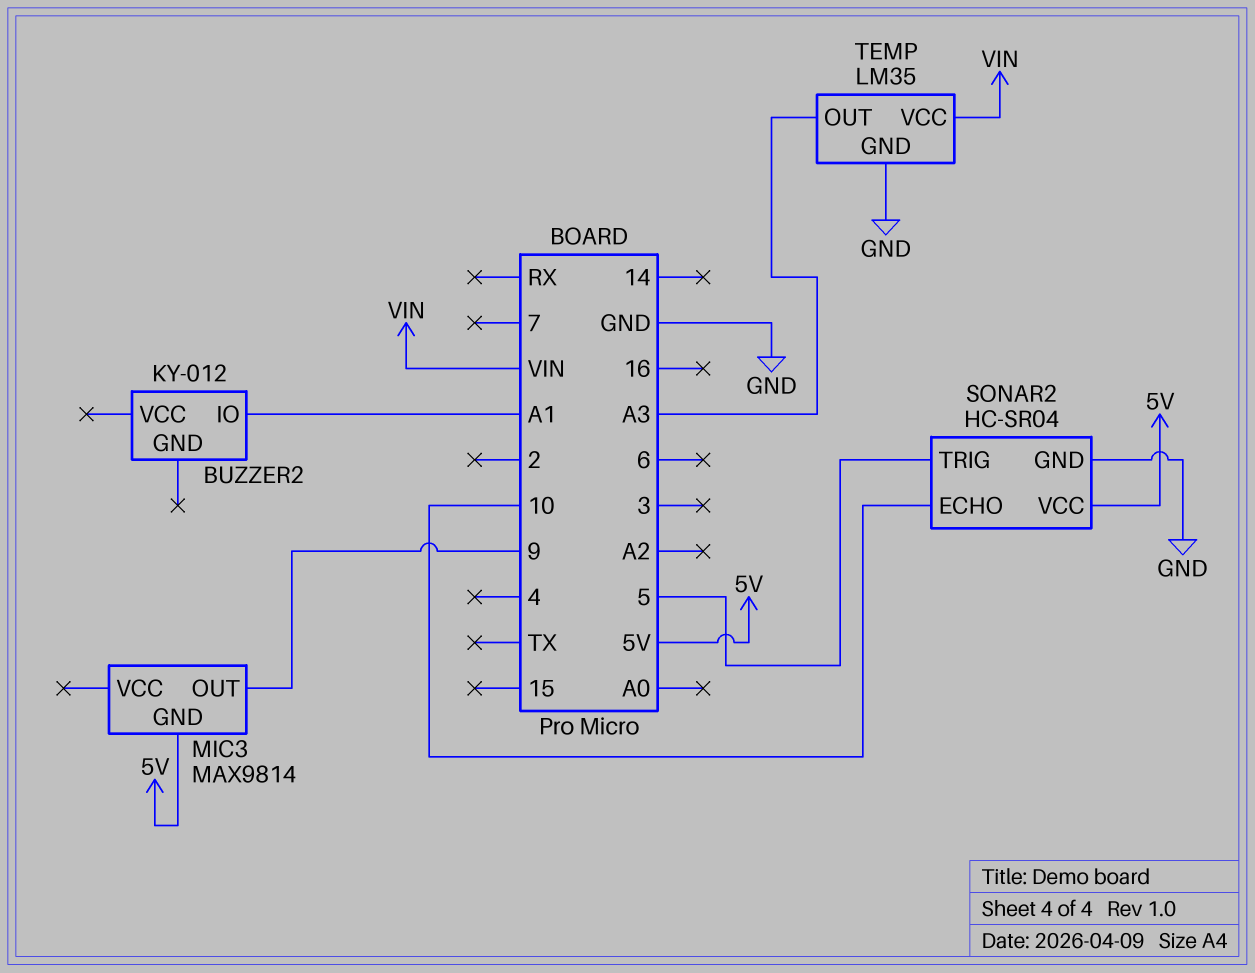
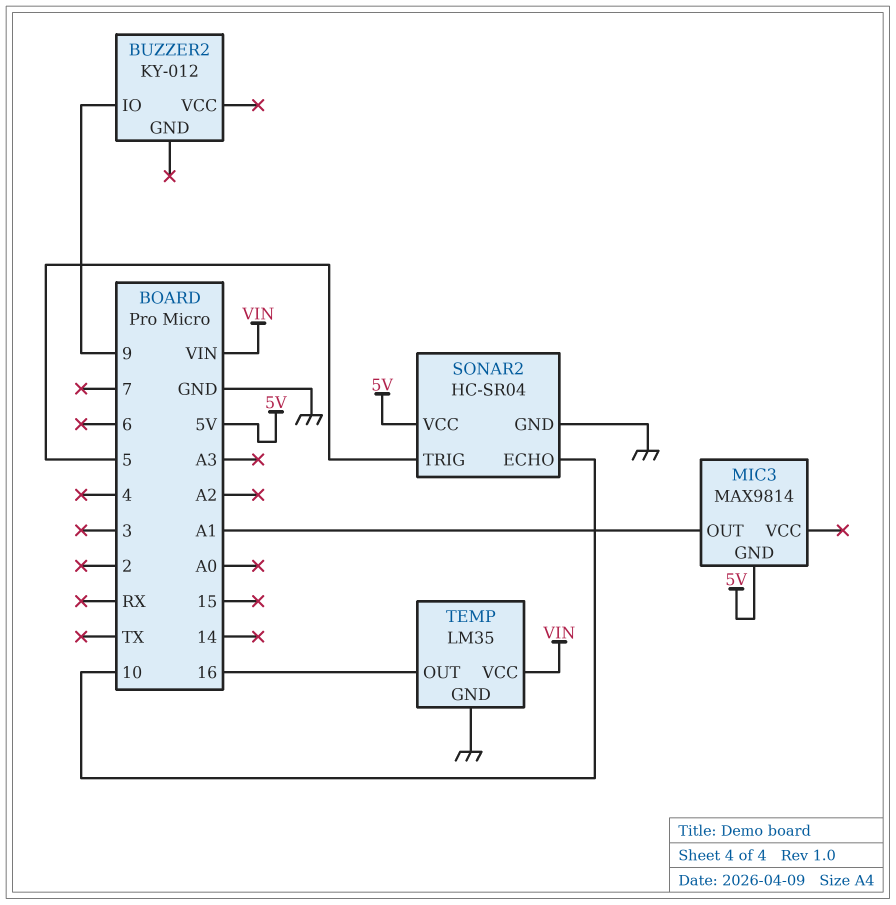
BUZZER2 pin IO: A1 -> 9
MIC3 pin OUT: 9 -> A1
TEMP pin OUT: A3 -> 16

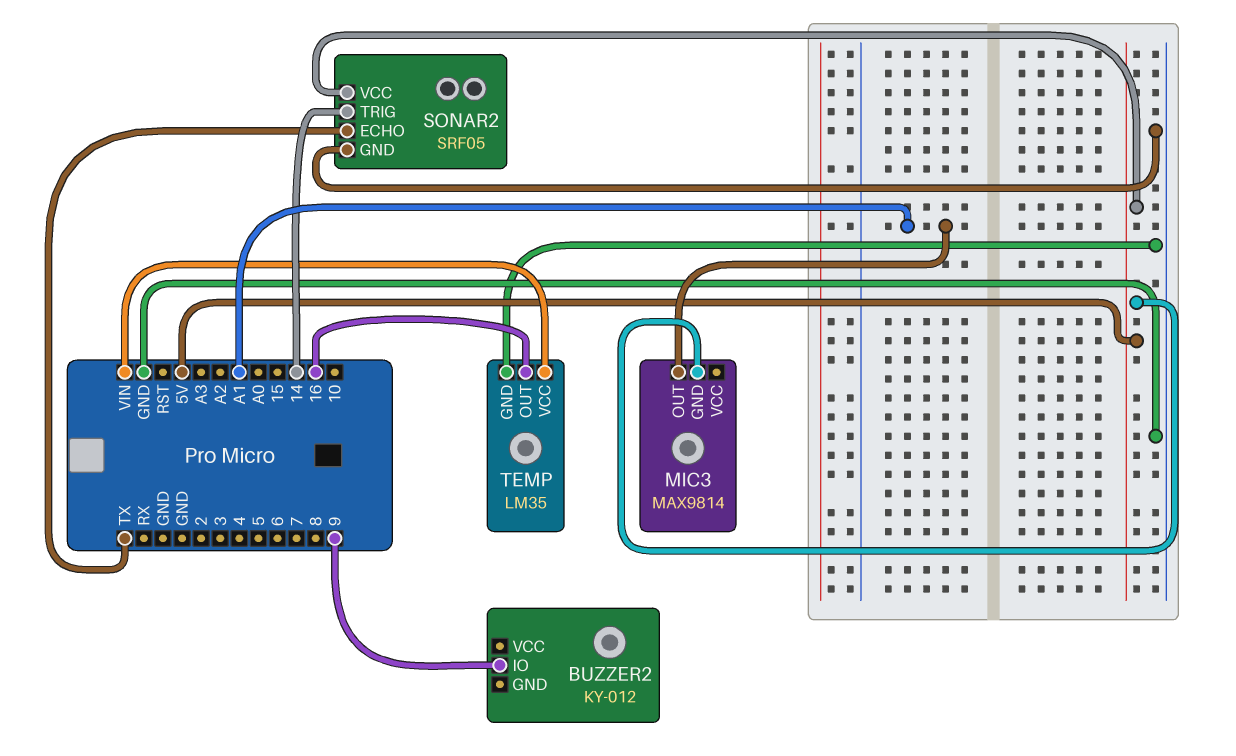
SONAR2: HC-SR04 -> SRF05
SONAR2 pin ECHO: 10 -> TX
SONAR2 pin TRIG: 5 -> 14

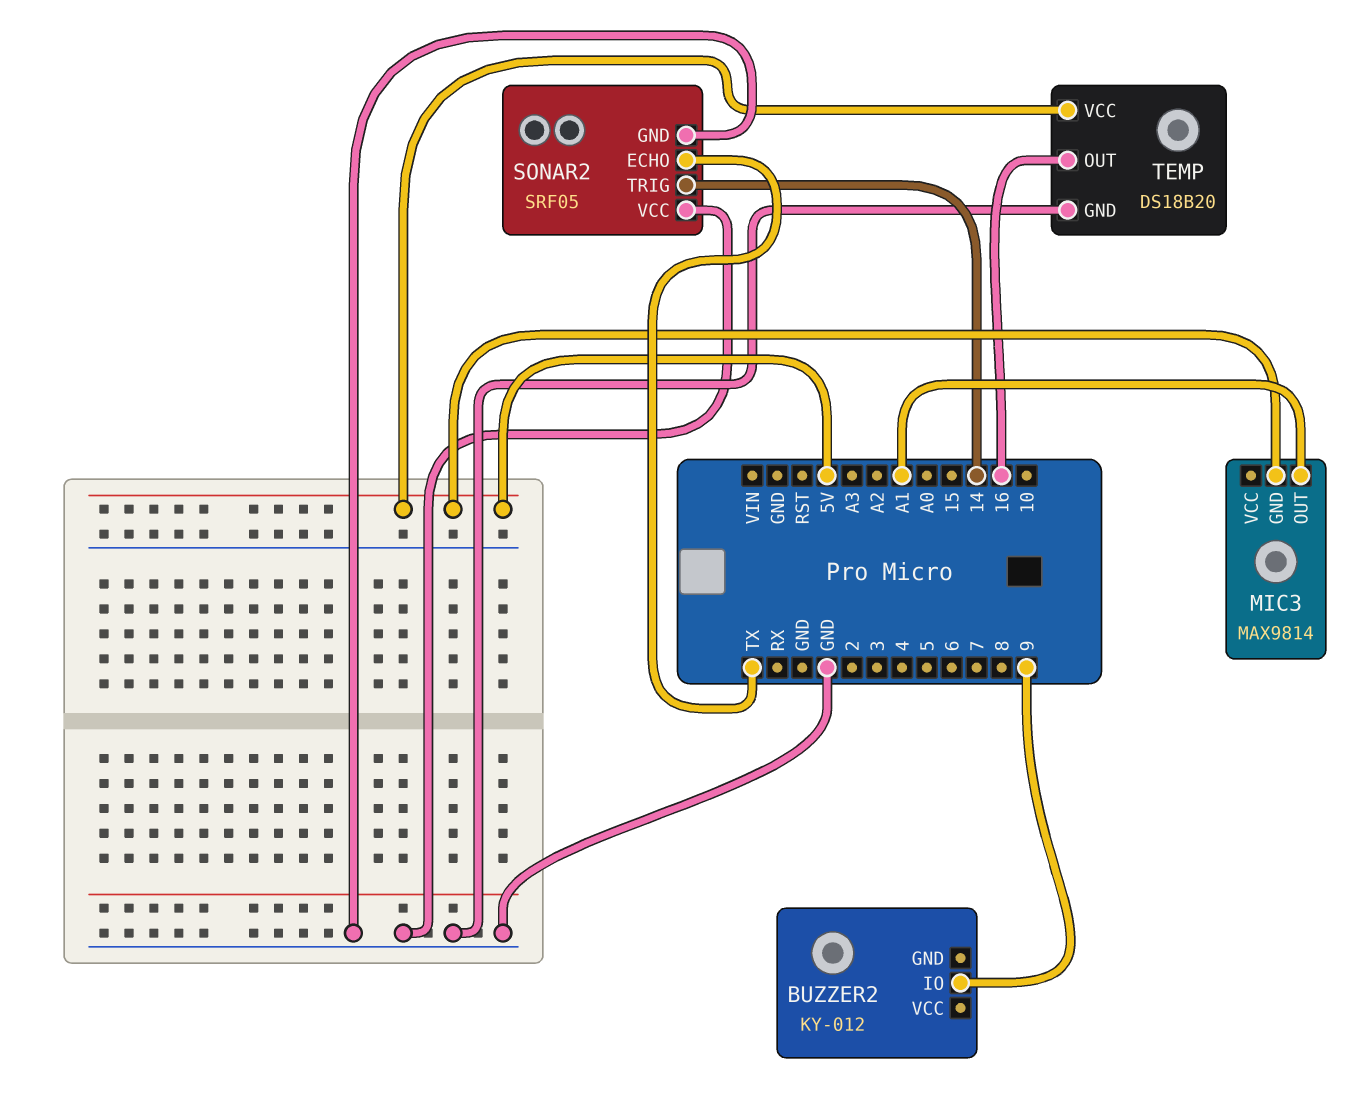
SONAR2 pin VCC: 5V -> GND
TEMP: LM35 -> DS18B20
TEMP pin VCC: VIN -> 5V

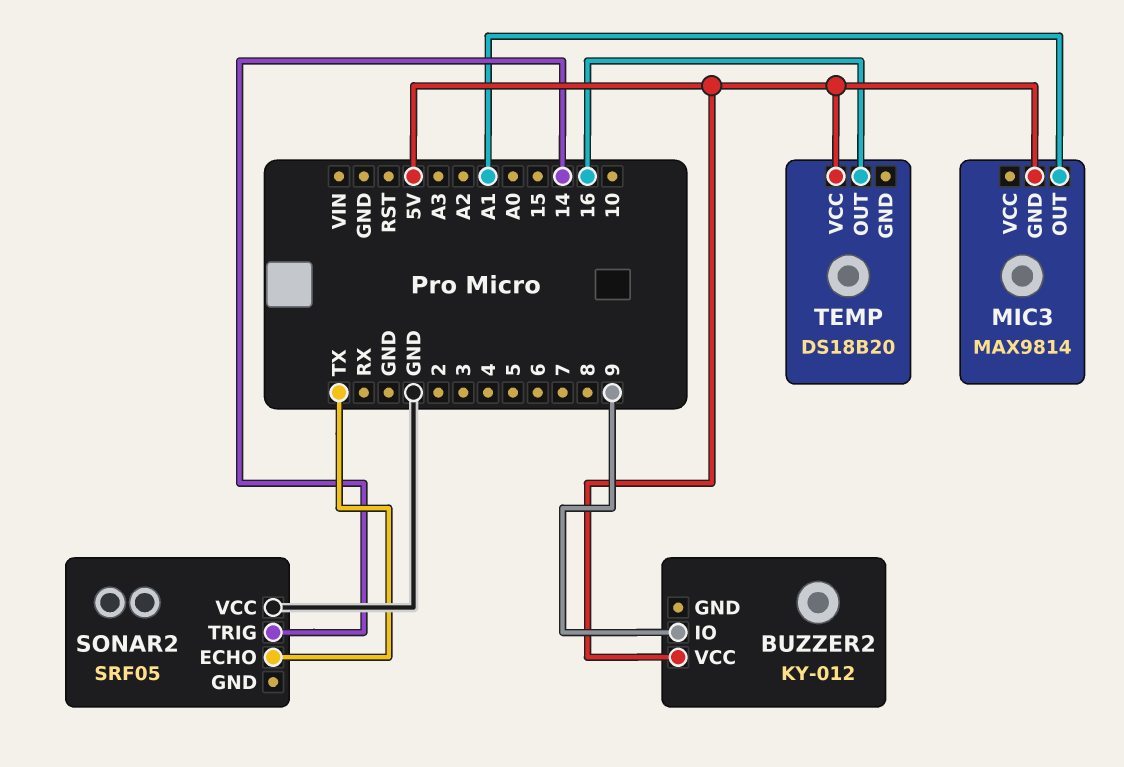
BUZZER2 pin VCC: none -> 5V
SONAR2 pin GND: GND -> none
TEMP pin GND: GND -> none

